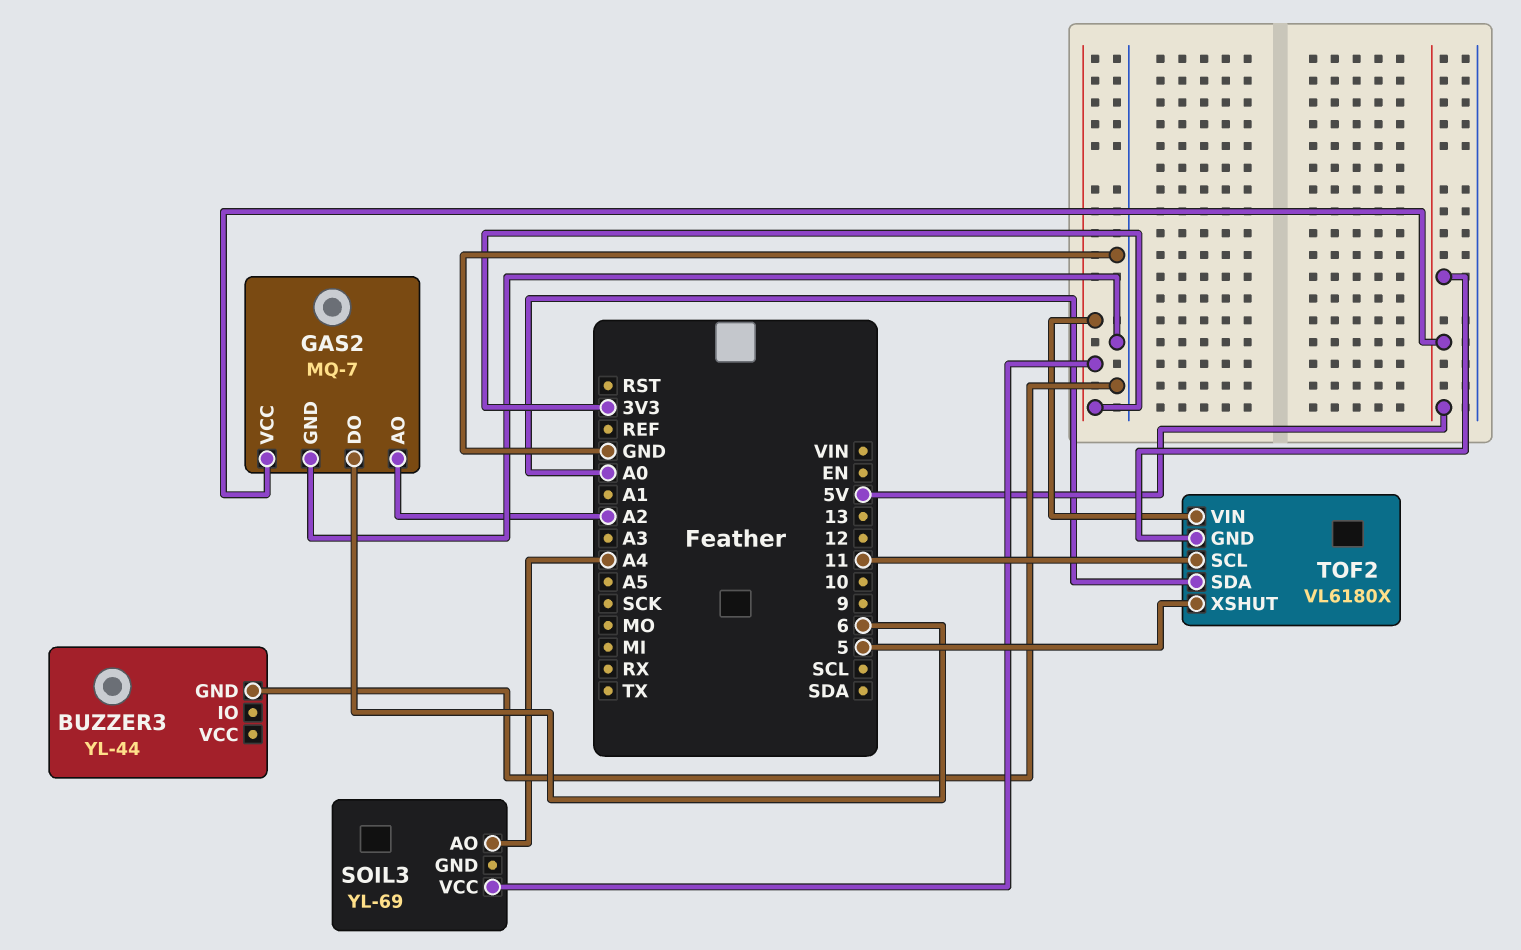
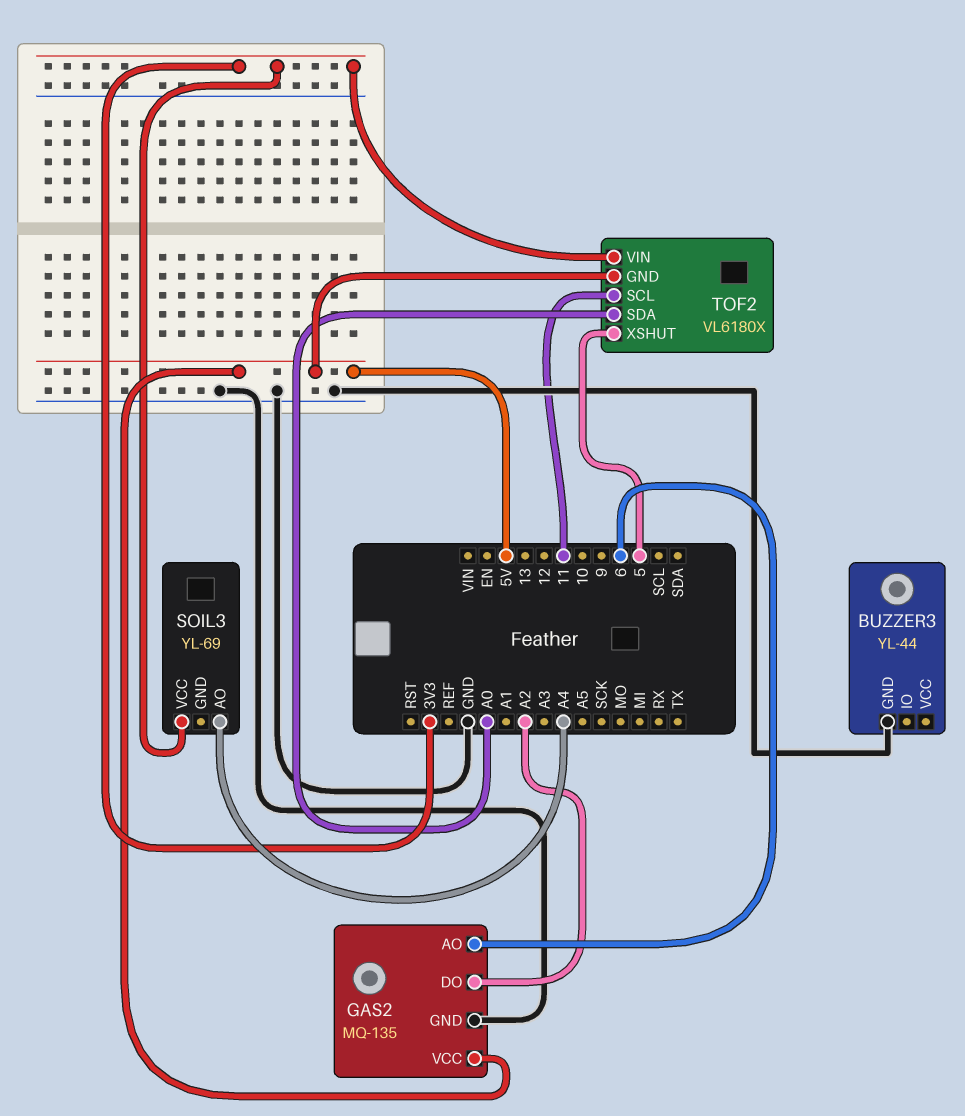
GAS2: MQ-7 -> MQ-135
GAS2 pin AO: A2 -> 6
GAS2 pin DO: 6 -> A2

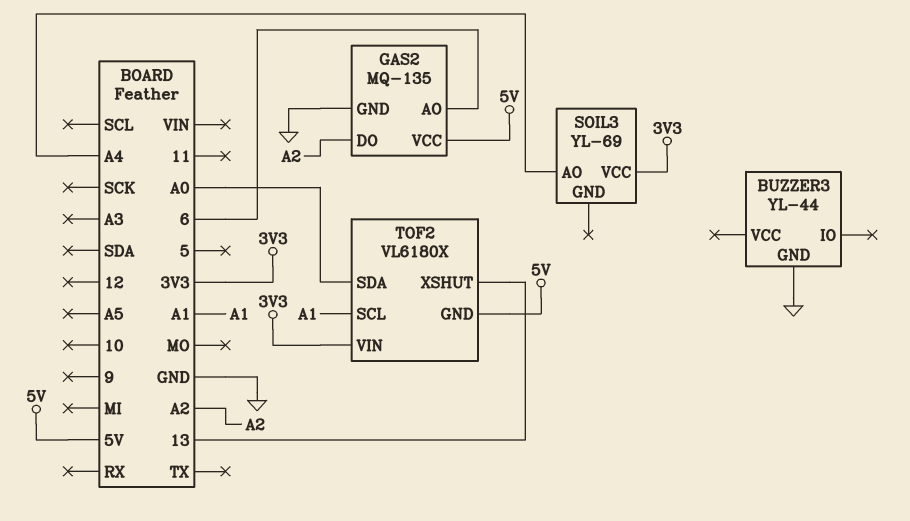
TOF2 pin SCL: 11 -> A1
TOF2 pin XSHUT: 5 -> 13

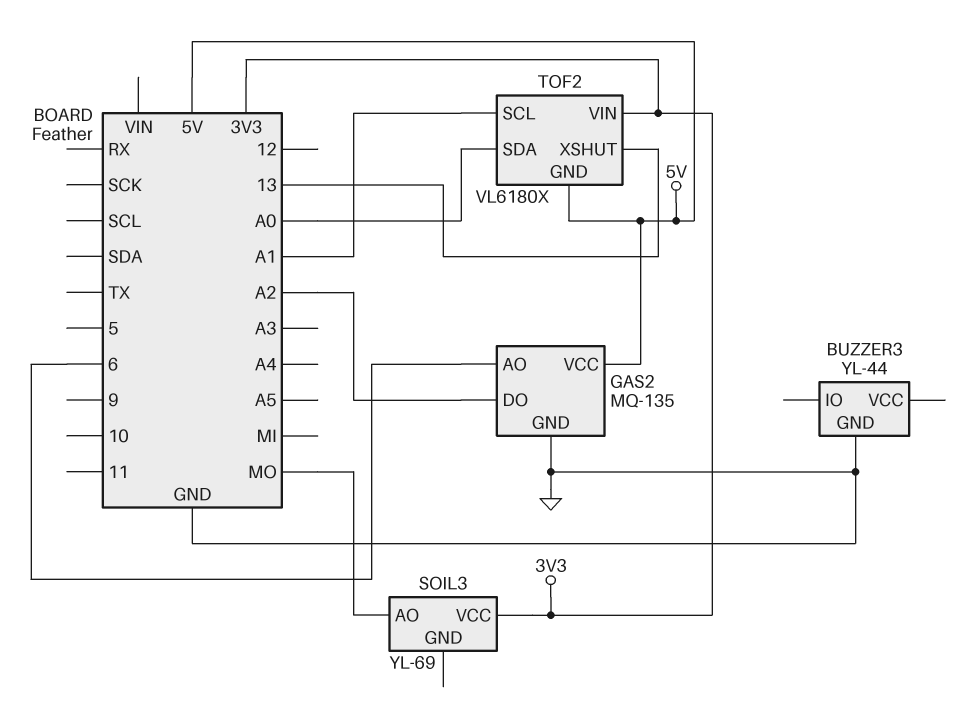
SOIL3 pin AO: A4 -> MO

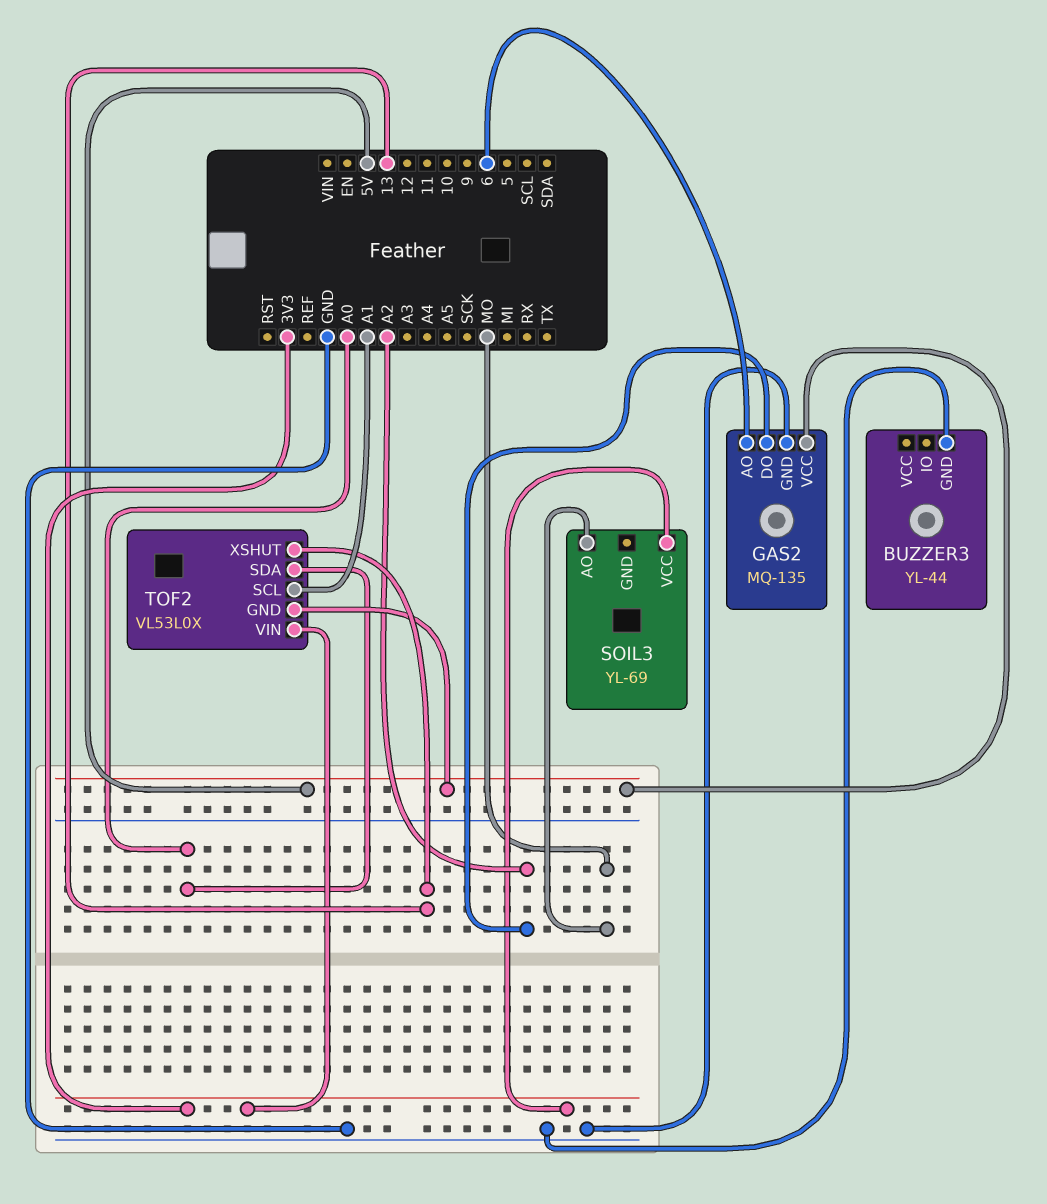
TOF2: VL6180X -> VL53L0X

